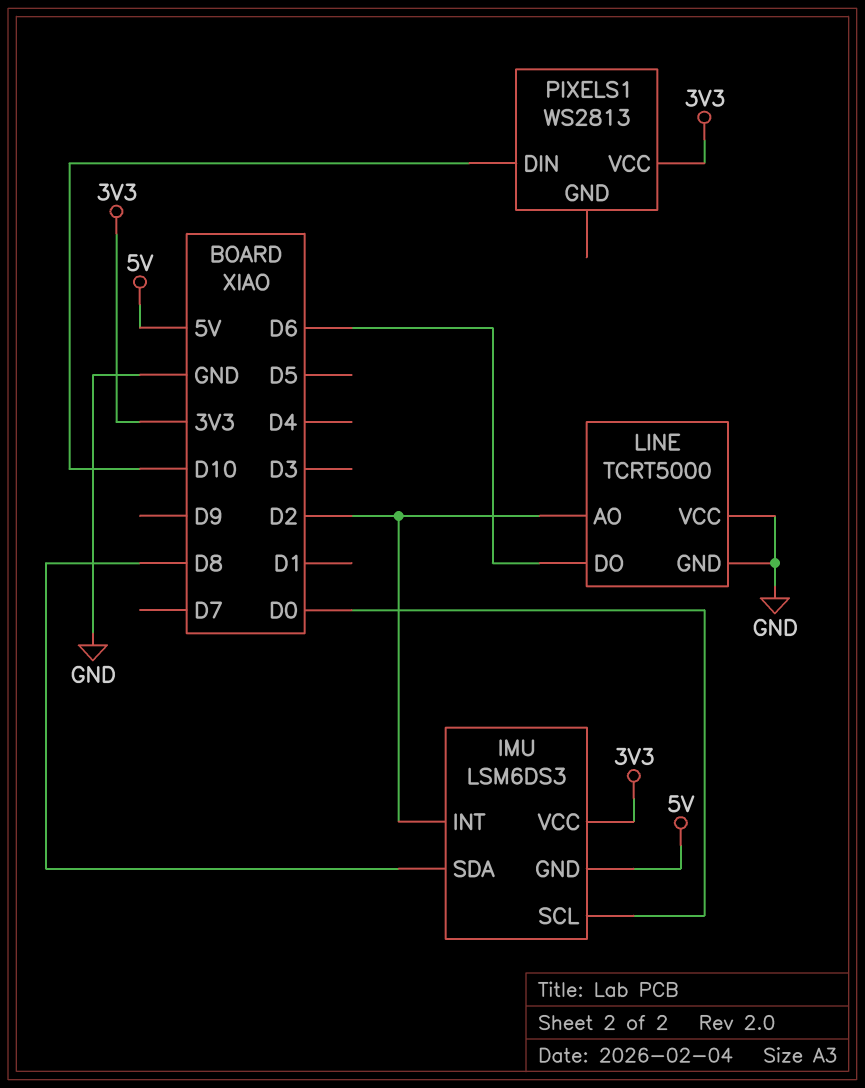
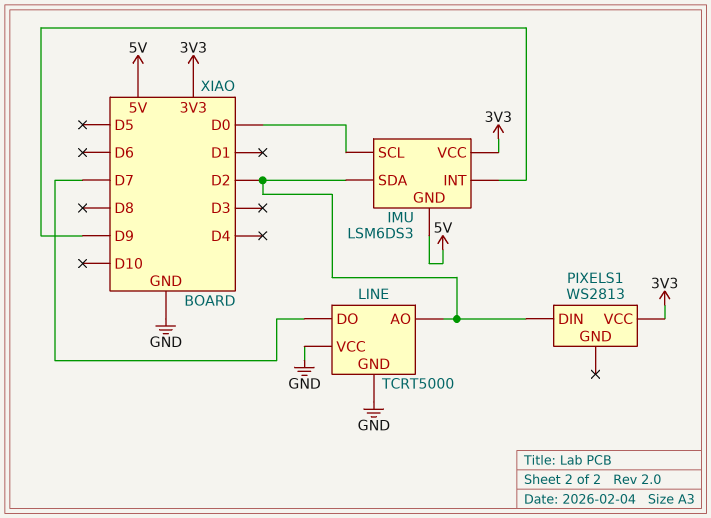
IMU pin INT: D2 -> D9
IMU pin SDA: D8 -> D2
LINE pin DO: D6 -> D7
PIXELS1 pin DIN: D10 -> D2

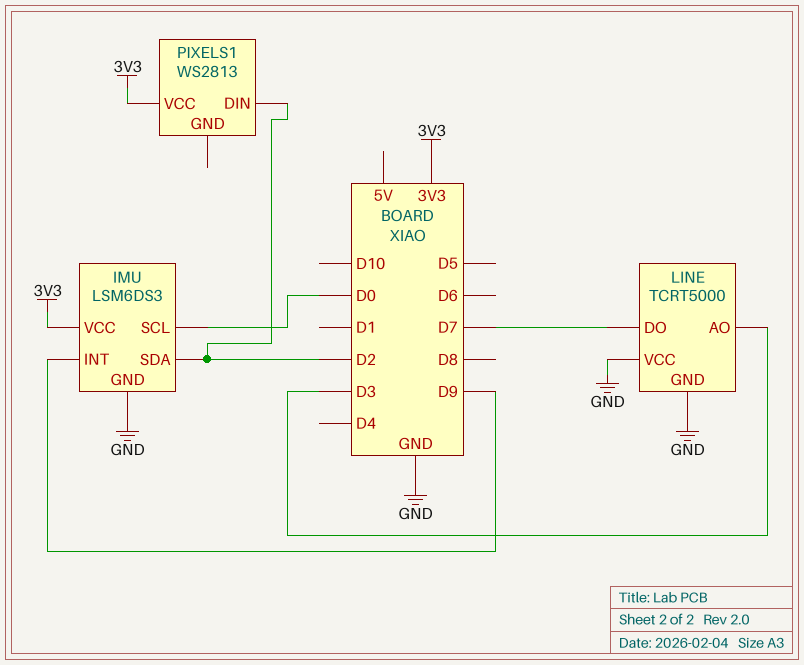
IMU pin GND: 5V -> GND
LINE pin AO: D2 -> D3

